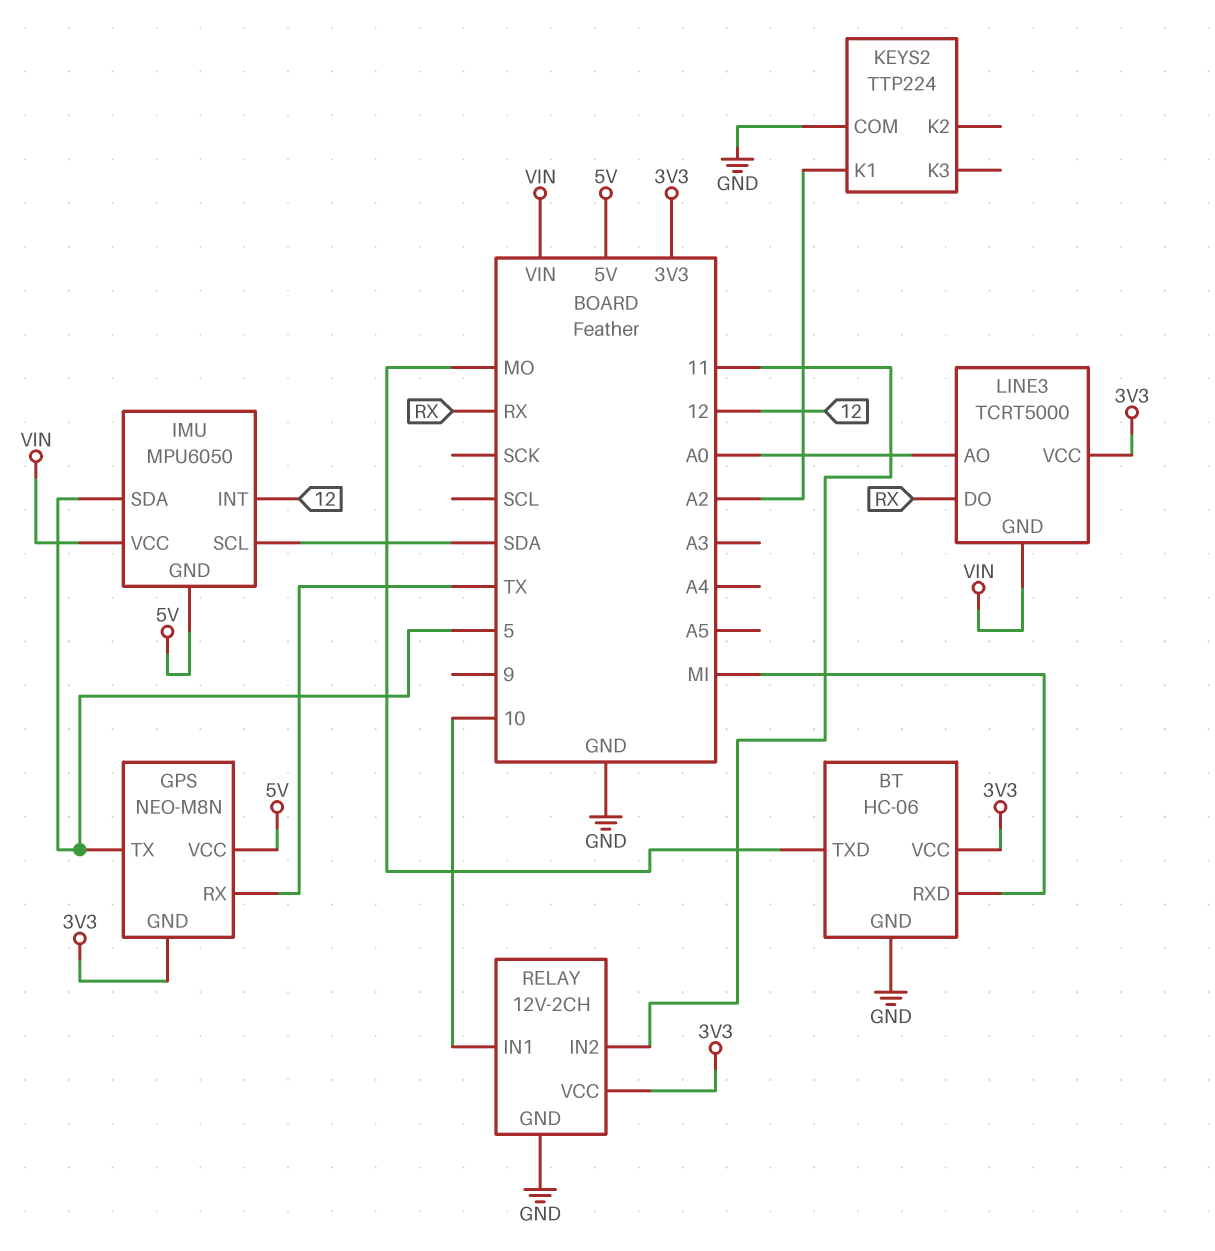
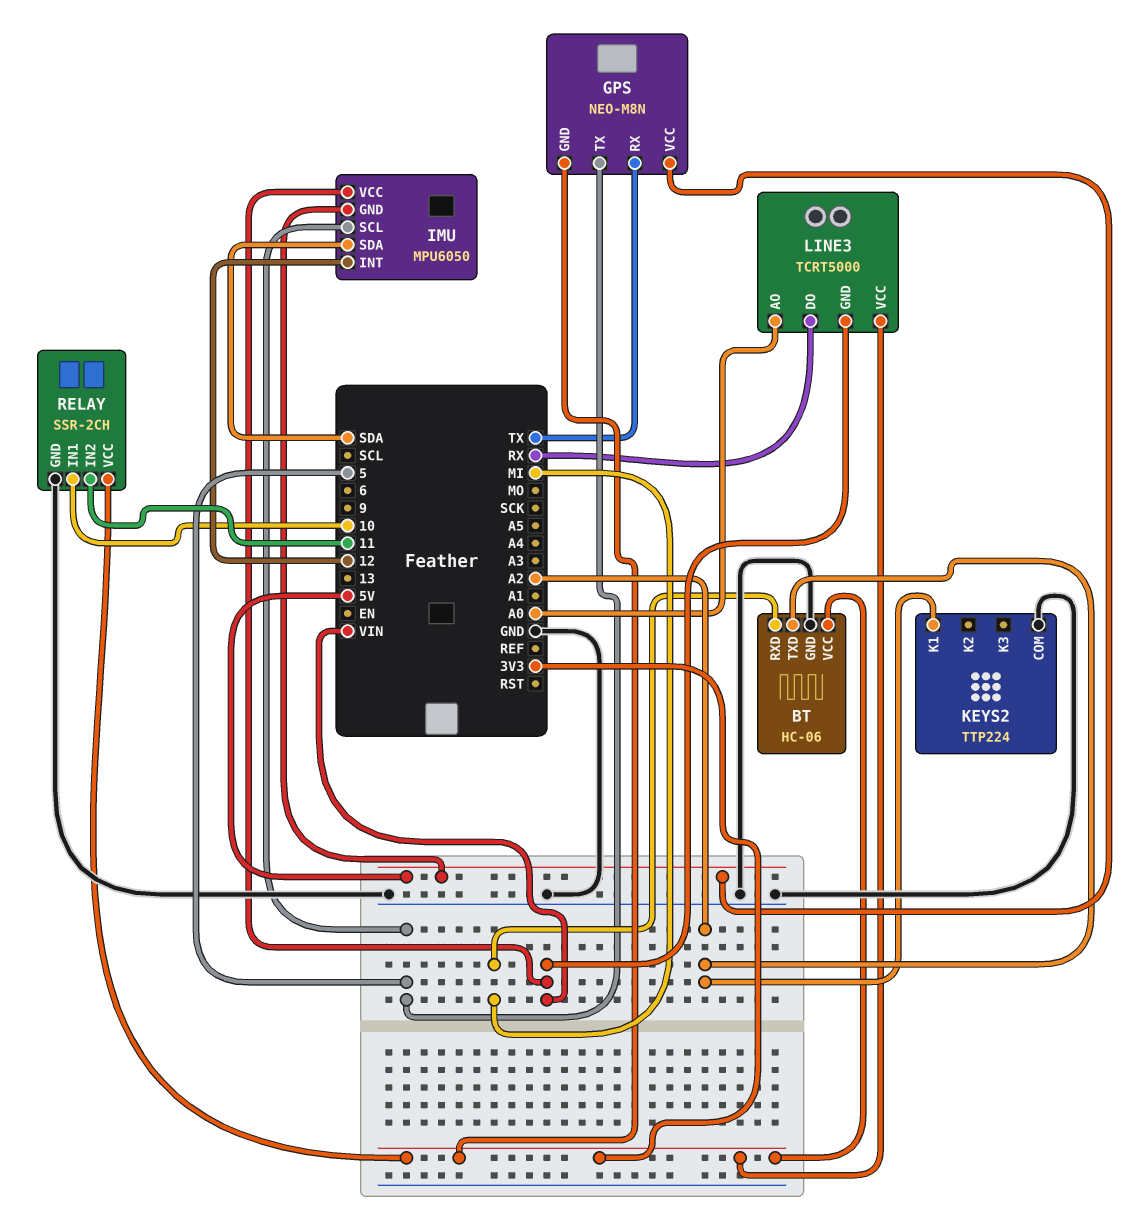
BT pin TXD: MO -> A2
IMU pin SCL: SDA -> 5
IMU pin SDA: 5 -> SDA
RELAY: 12V-2CH -> SSR-2CH

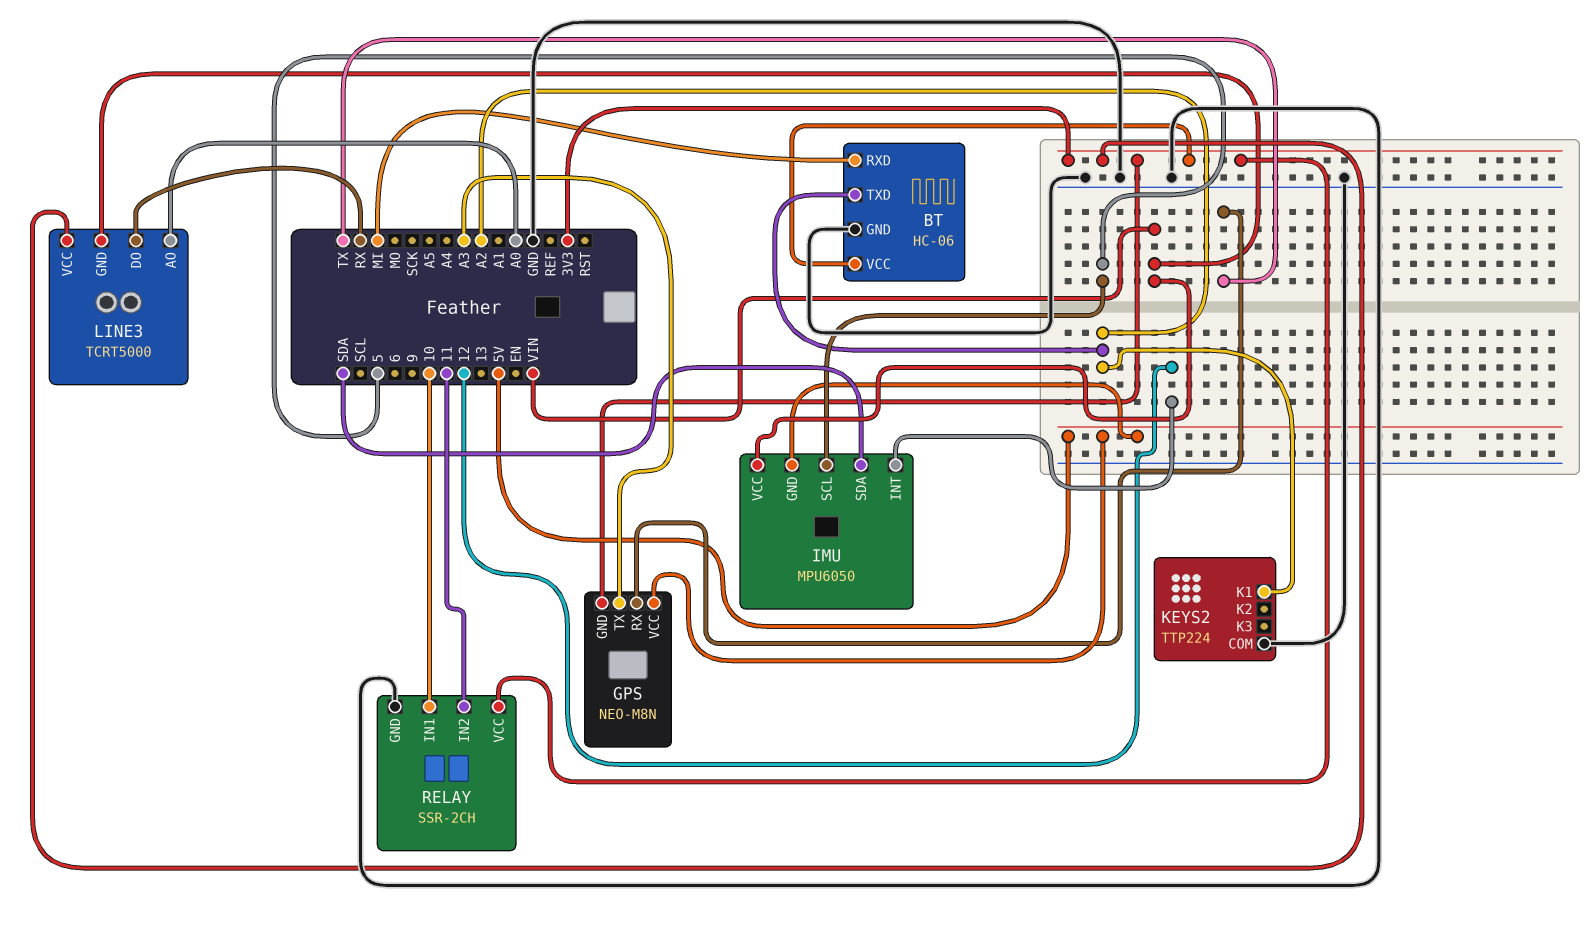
GPS pin TX: 5 -> A3

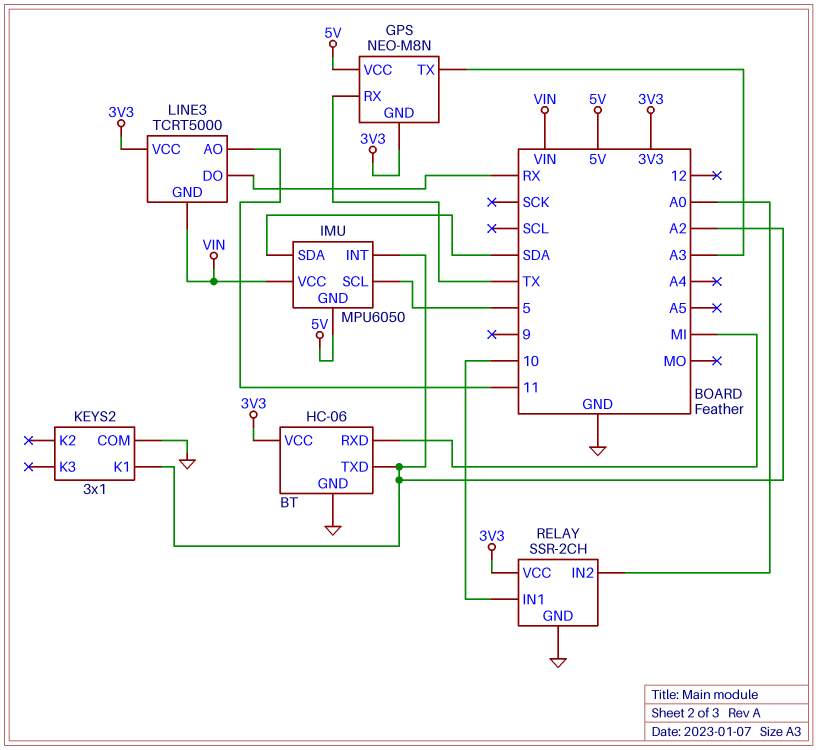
IMU pin INT: 12 -> A2
KEYS2: TTP224 -> 3x1
LINE3 pin AO: A0 -> 11
RELAY pin IN2: 11 -> A0

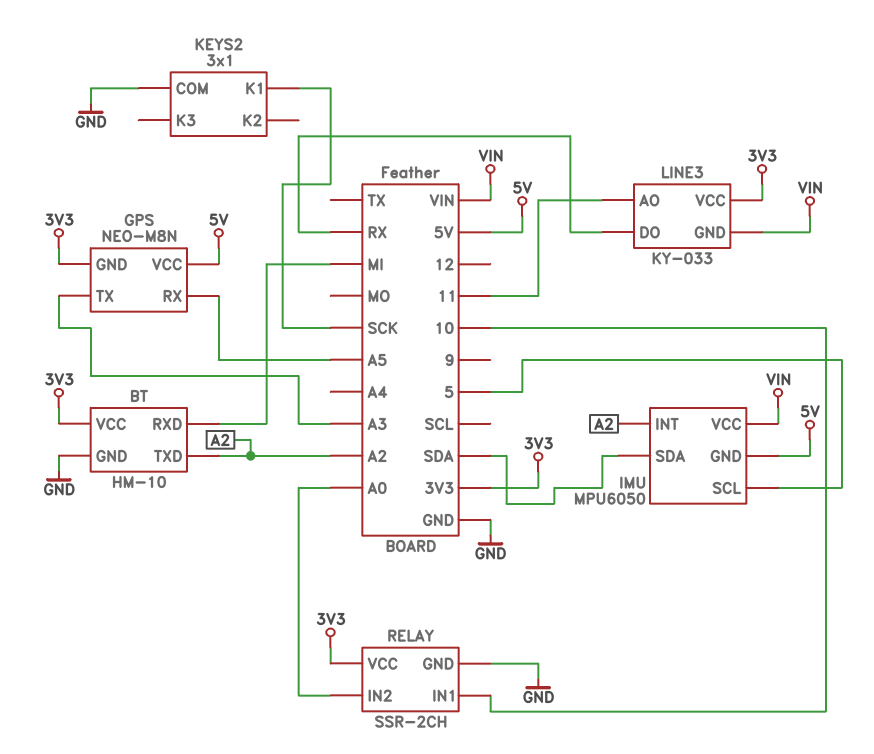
BT: HC-06 -> HM-10
GPS pin RX: TX -> A5
KEYS2 pin K1: A2 -> SCK
LINE3: TCRT5000 -> KY-033

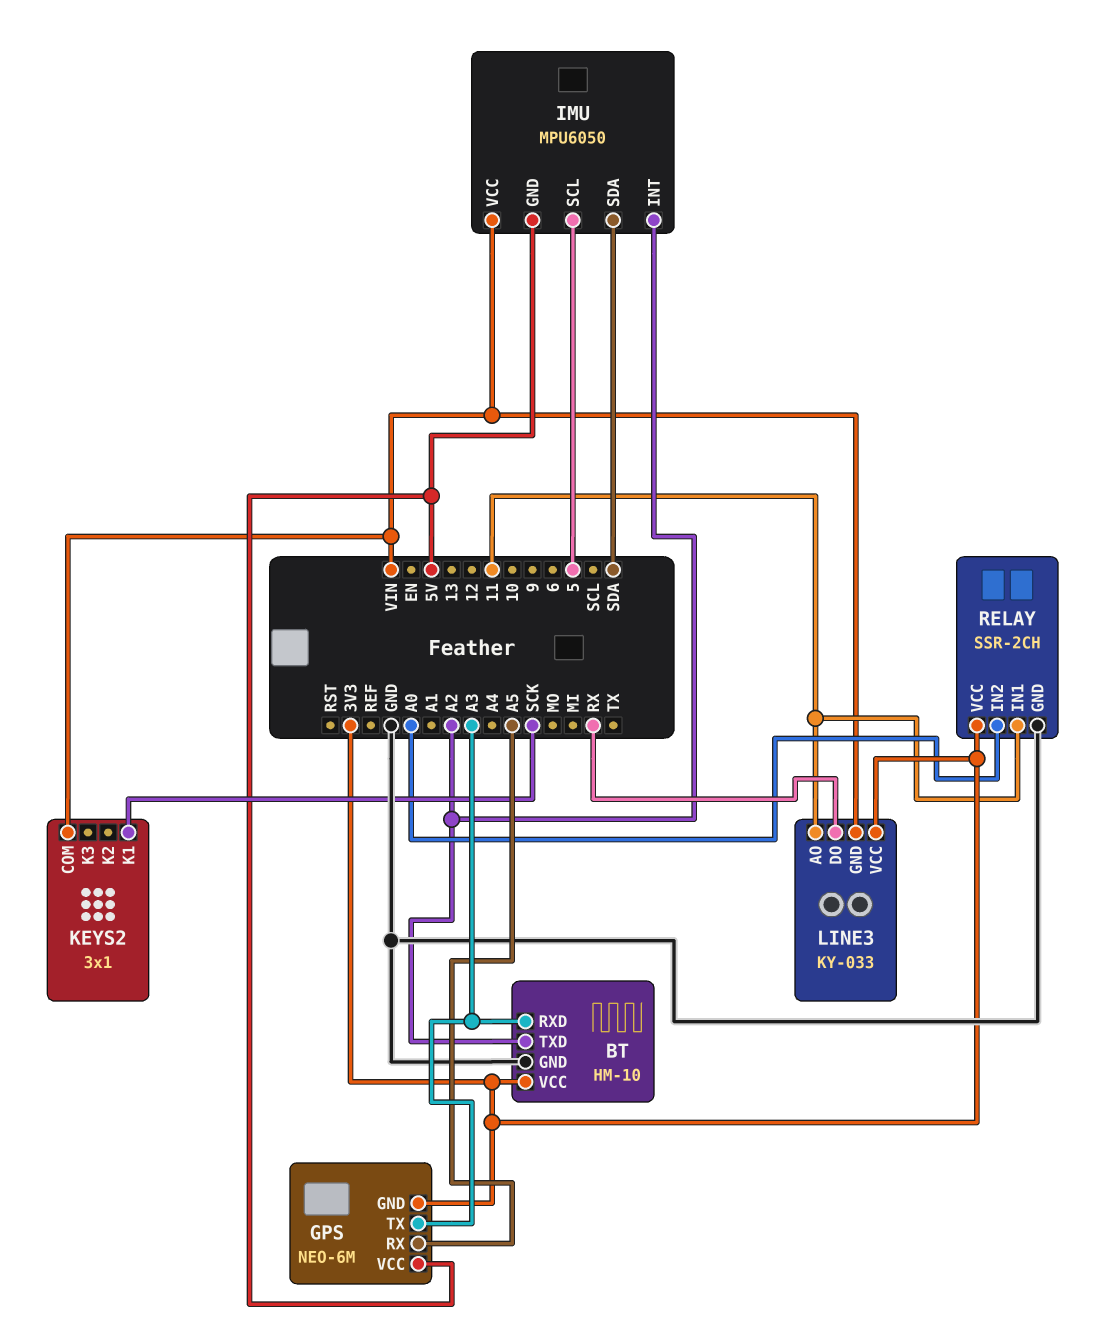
BT pin RXD: MI -> A3
GPS: NEO-M8N -> NEO-6M
KEYS2 pin COM: GND -> VIN
RELAY pin IN1: 10 -> 11

